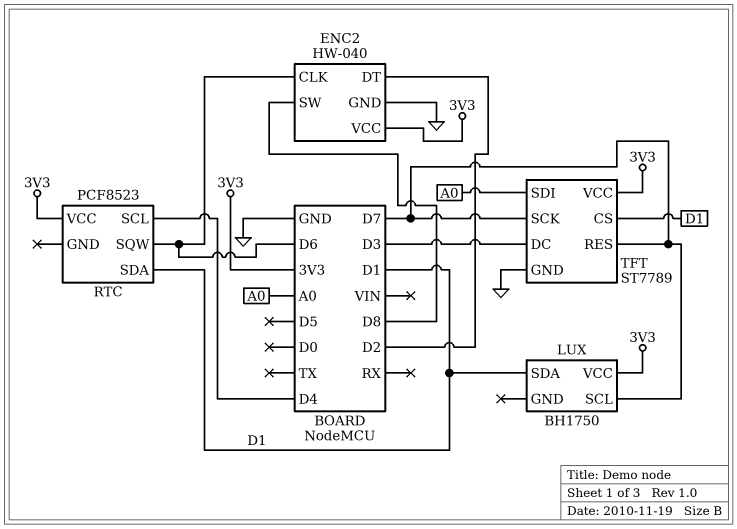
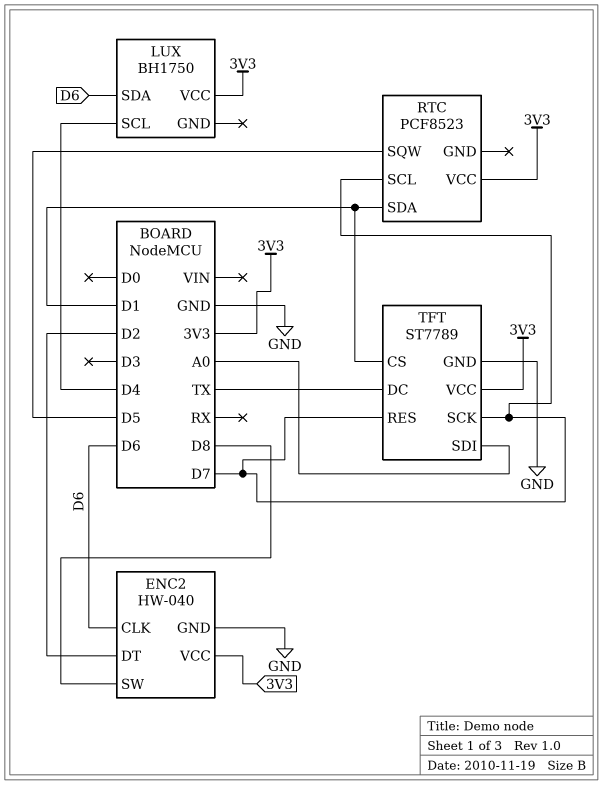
LUX pin SCL: D7 -> D4
LUX pin SDA: D1 -> D6
RTC pin SCL: D4 -> D7
RTC pin SQW: D6 -> D5
TFT pin DC: D3 -> TX

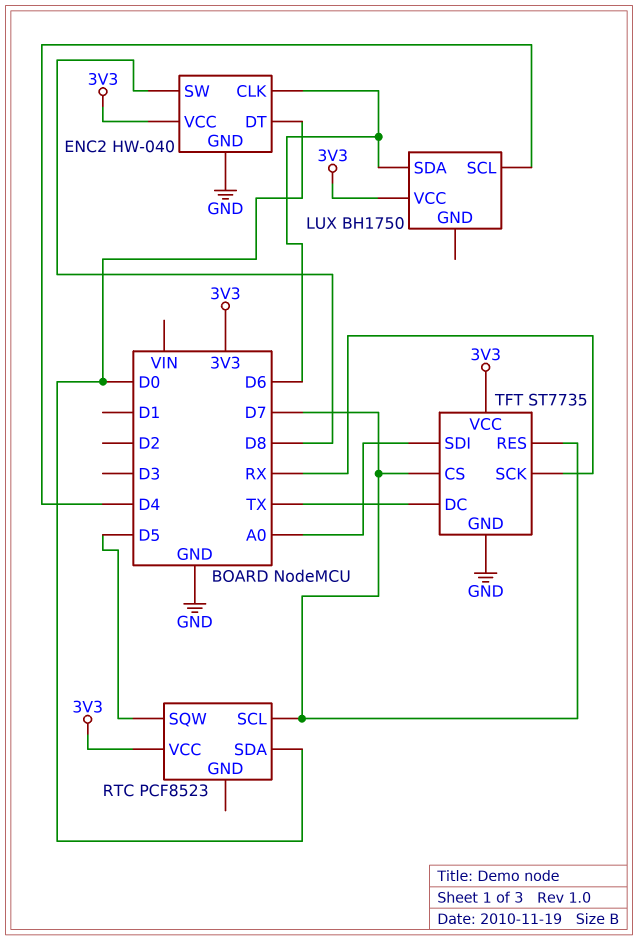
ENC2 pin DT: D2 -> D0
RTC pin SDA: D1 -> D0
TFT: ST7789 -> ST7735
TFT pin CS: D1 -> D7
TFT pin SCK: D7 -> RX

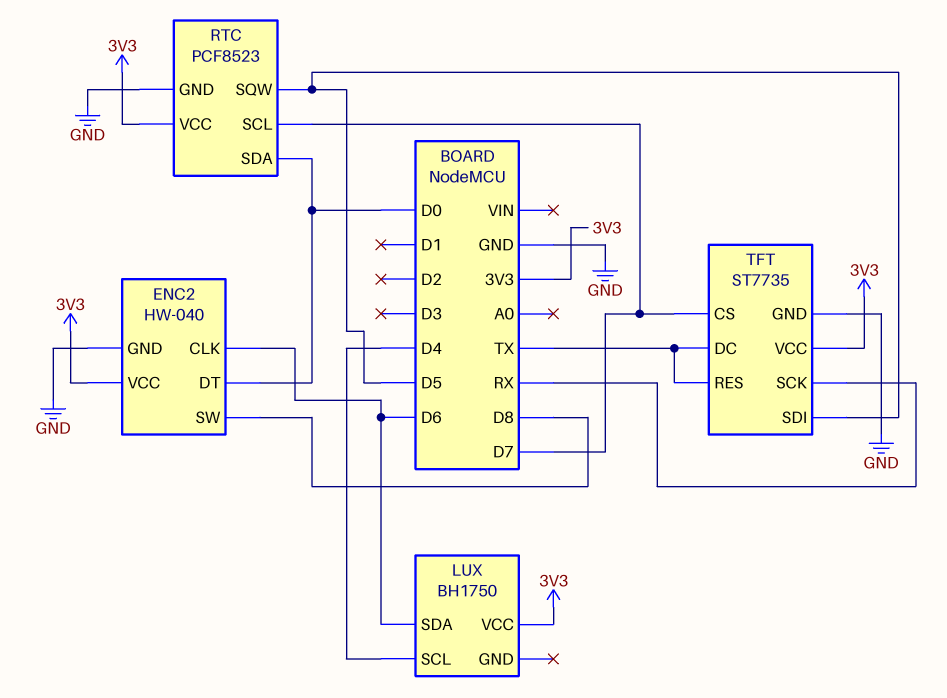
RTC pin GND: none -> GND
TFT pin RES: D7 -> TX
TFT pin SDI: A0 -> D5

